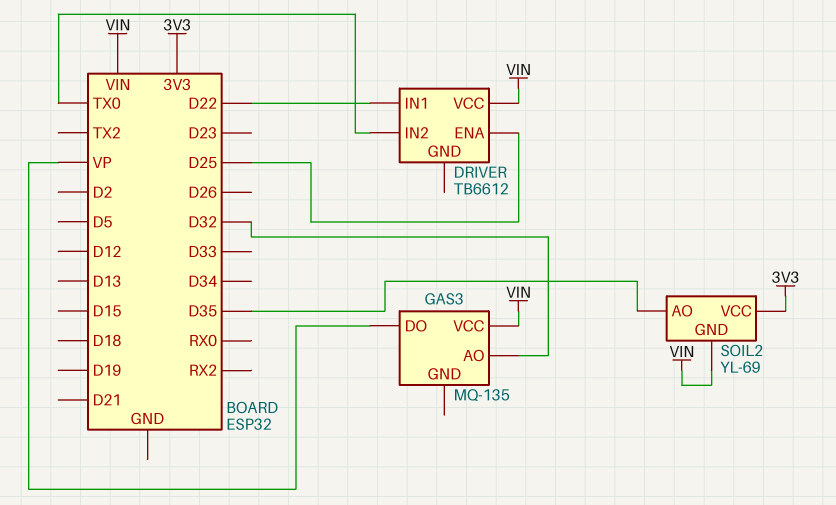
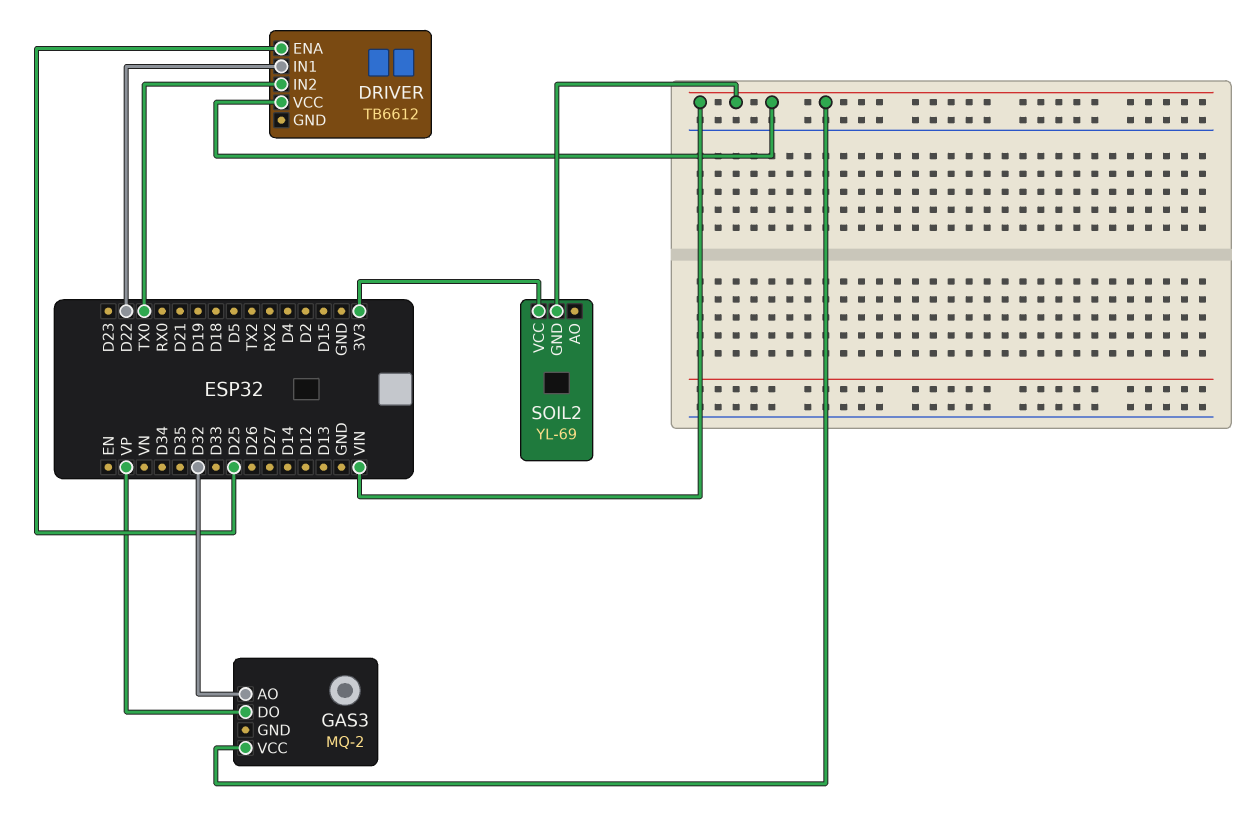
GAS3: MQ-135 -> MQ-2
SOIL2 pin AO: D35 -> none

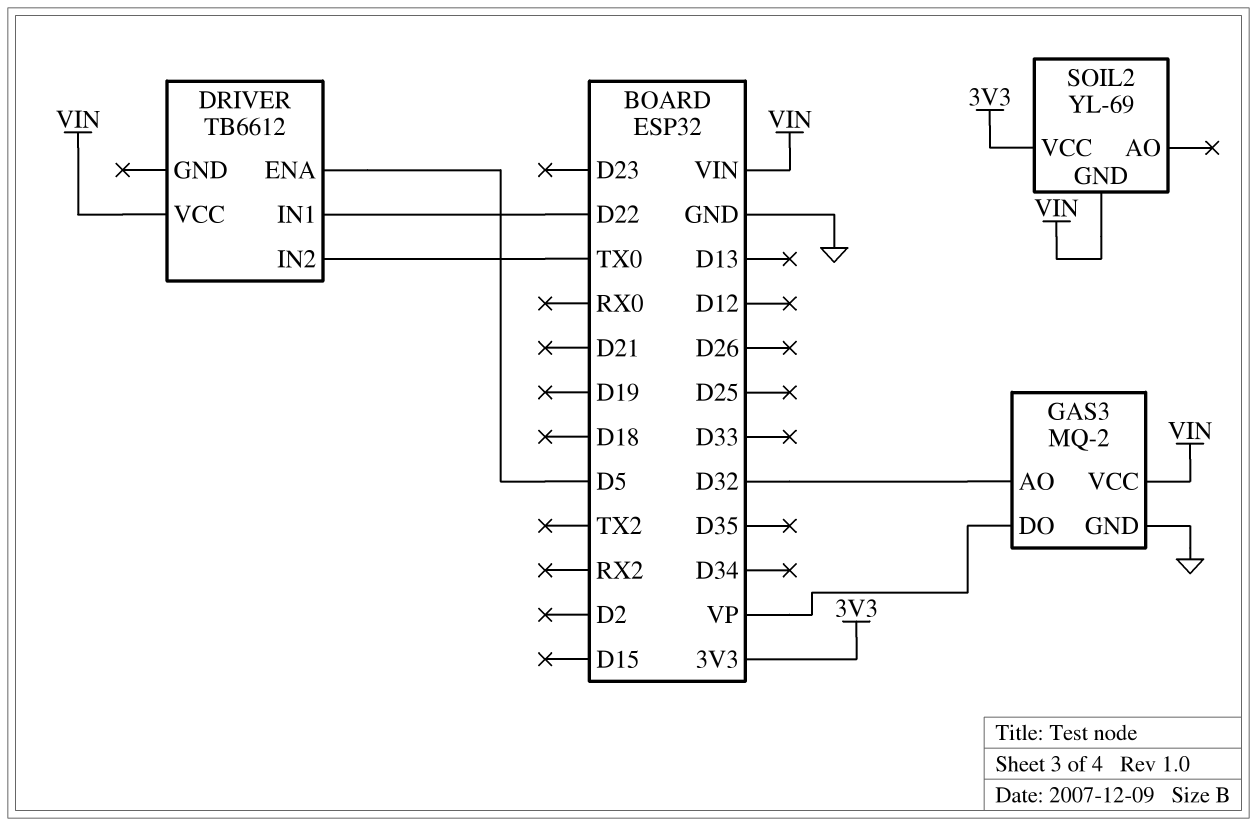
DRIVER pin ENA: D25 -> D5
GAS3 pin GND: none -> GND

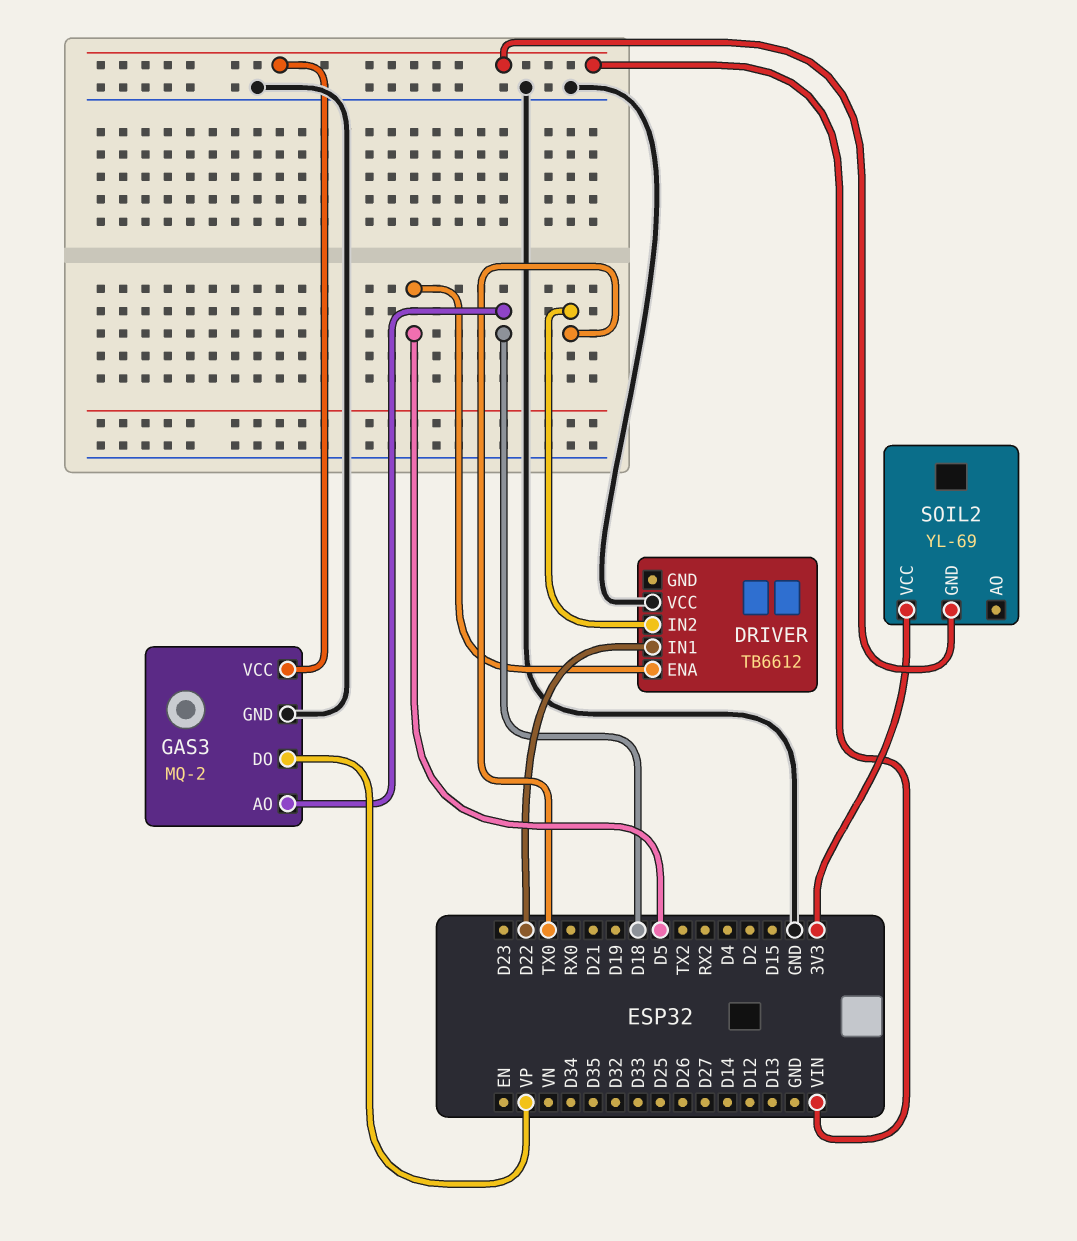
DRIVER pin VCC: VIN -> GND
GAS3 pin AO: D32 -> D18

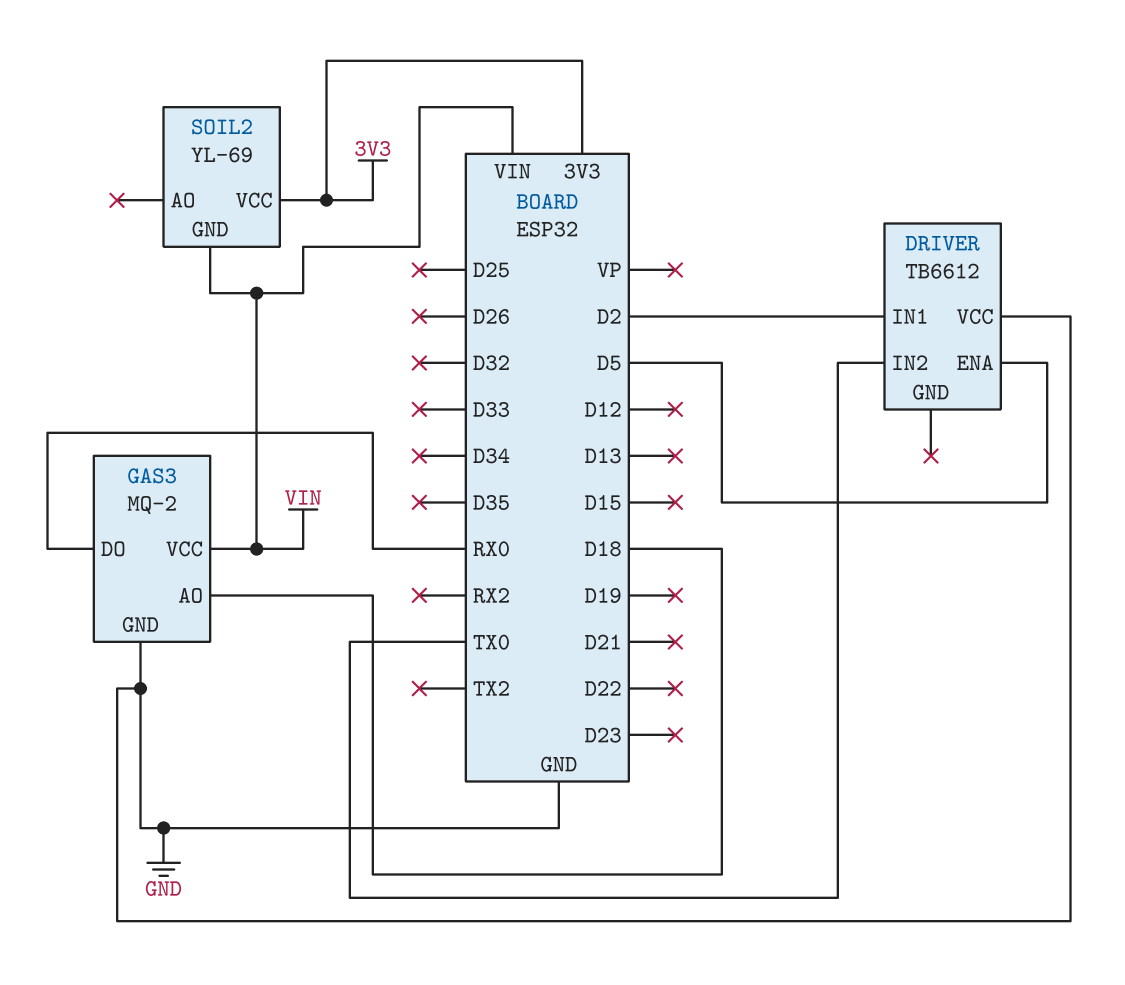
DRIVER pin IN1: D22 -> D2
GAS3 pin DO: VP -> RX0

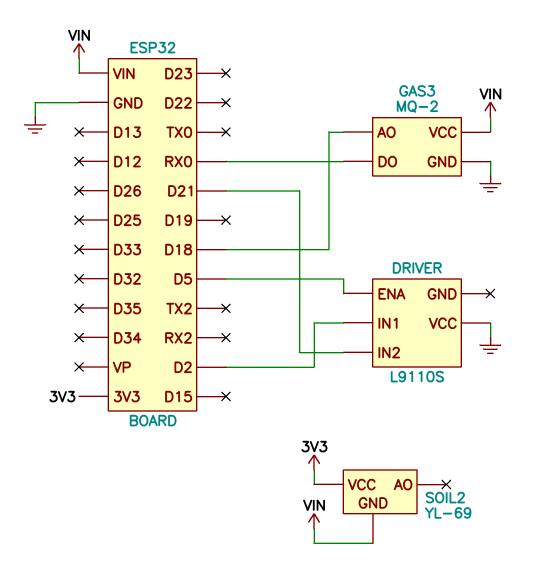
DRIVER: TB6612 -> L9110S
DRIVER pin IN2: TX0 -> D21

